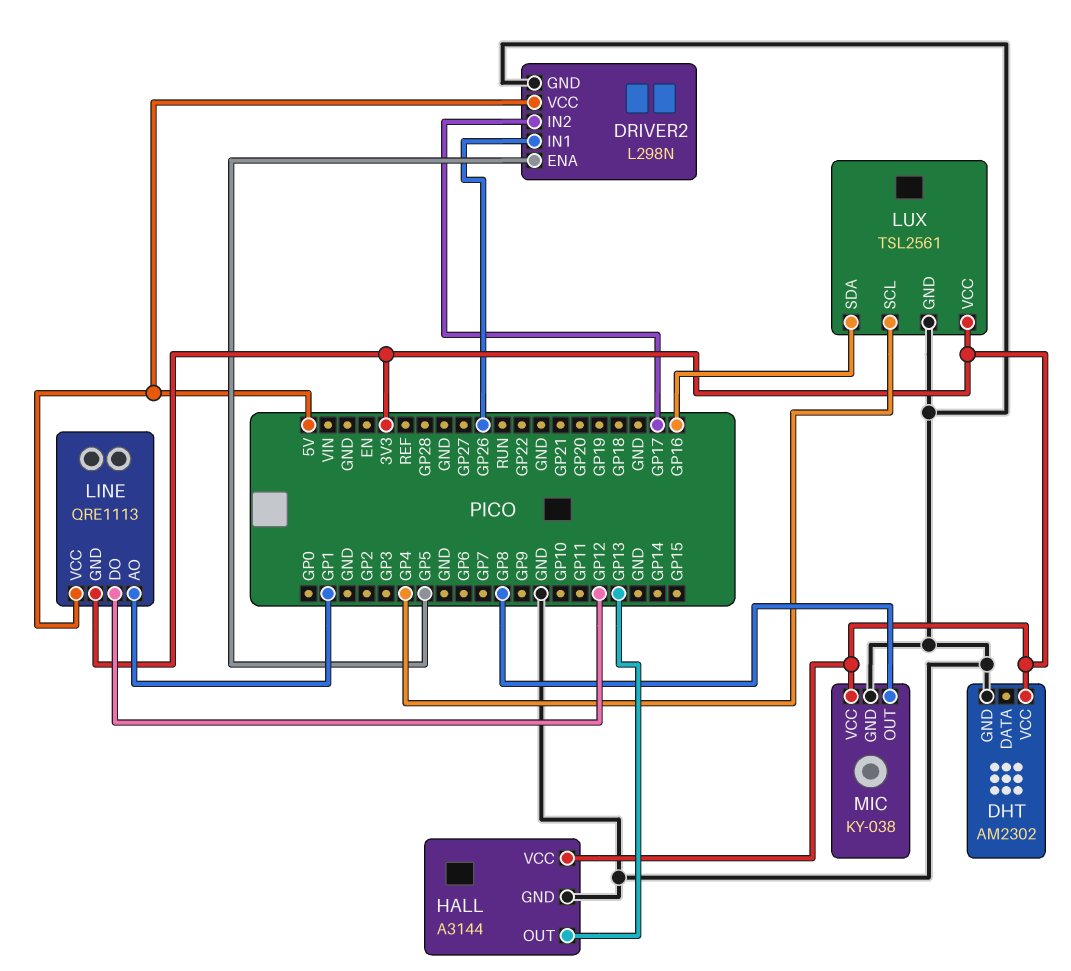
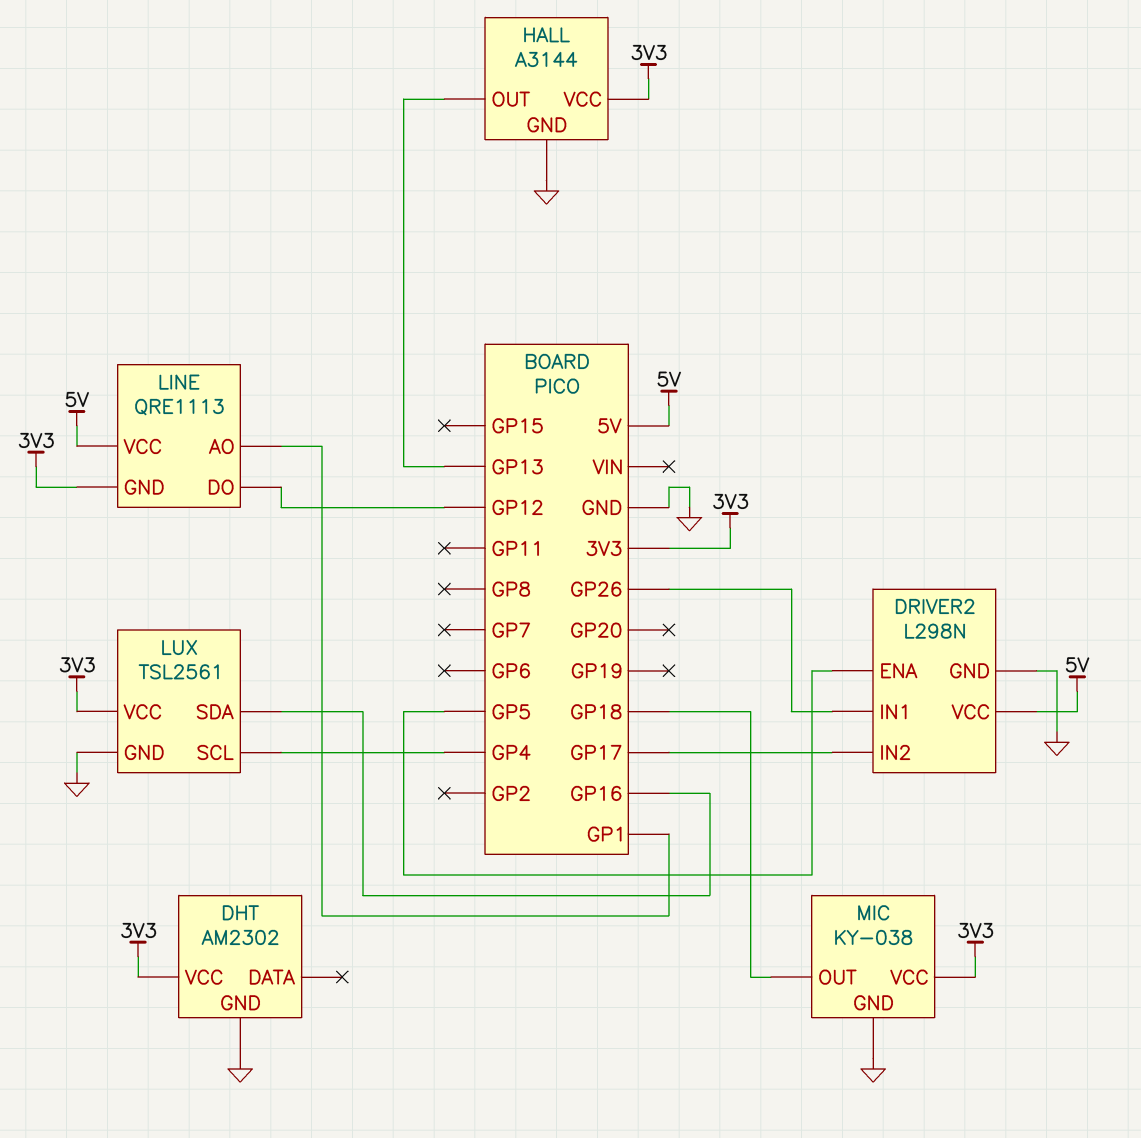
MIC pin OUT: GP8 -> GP18

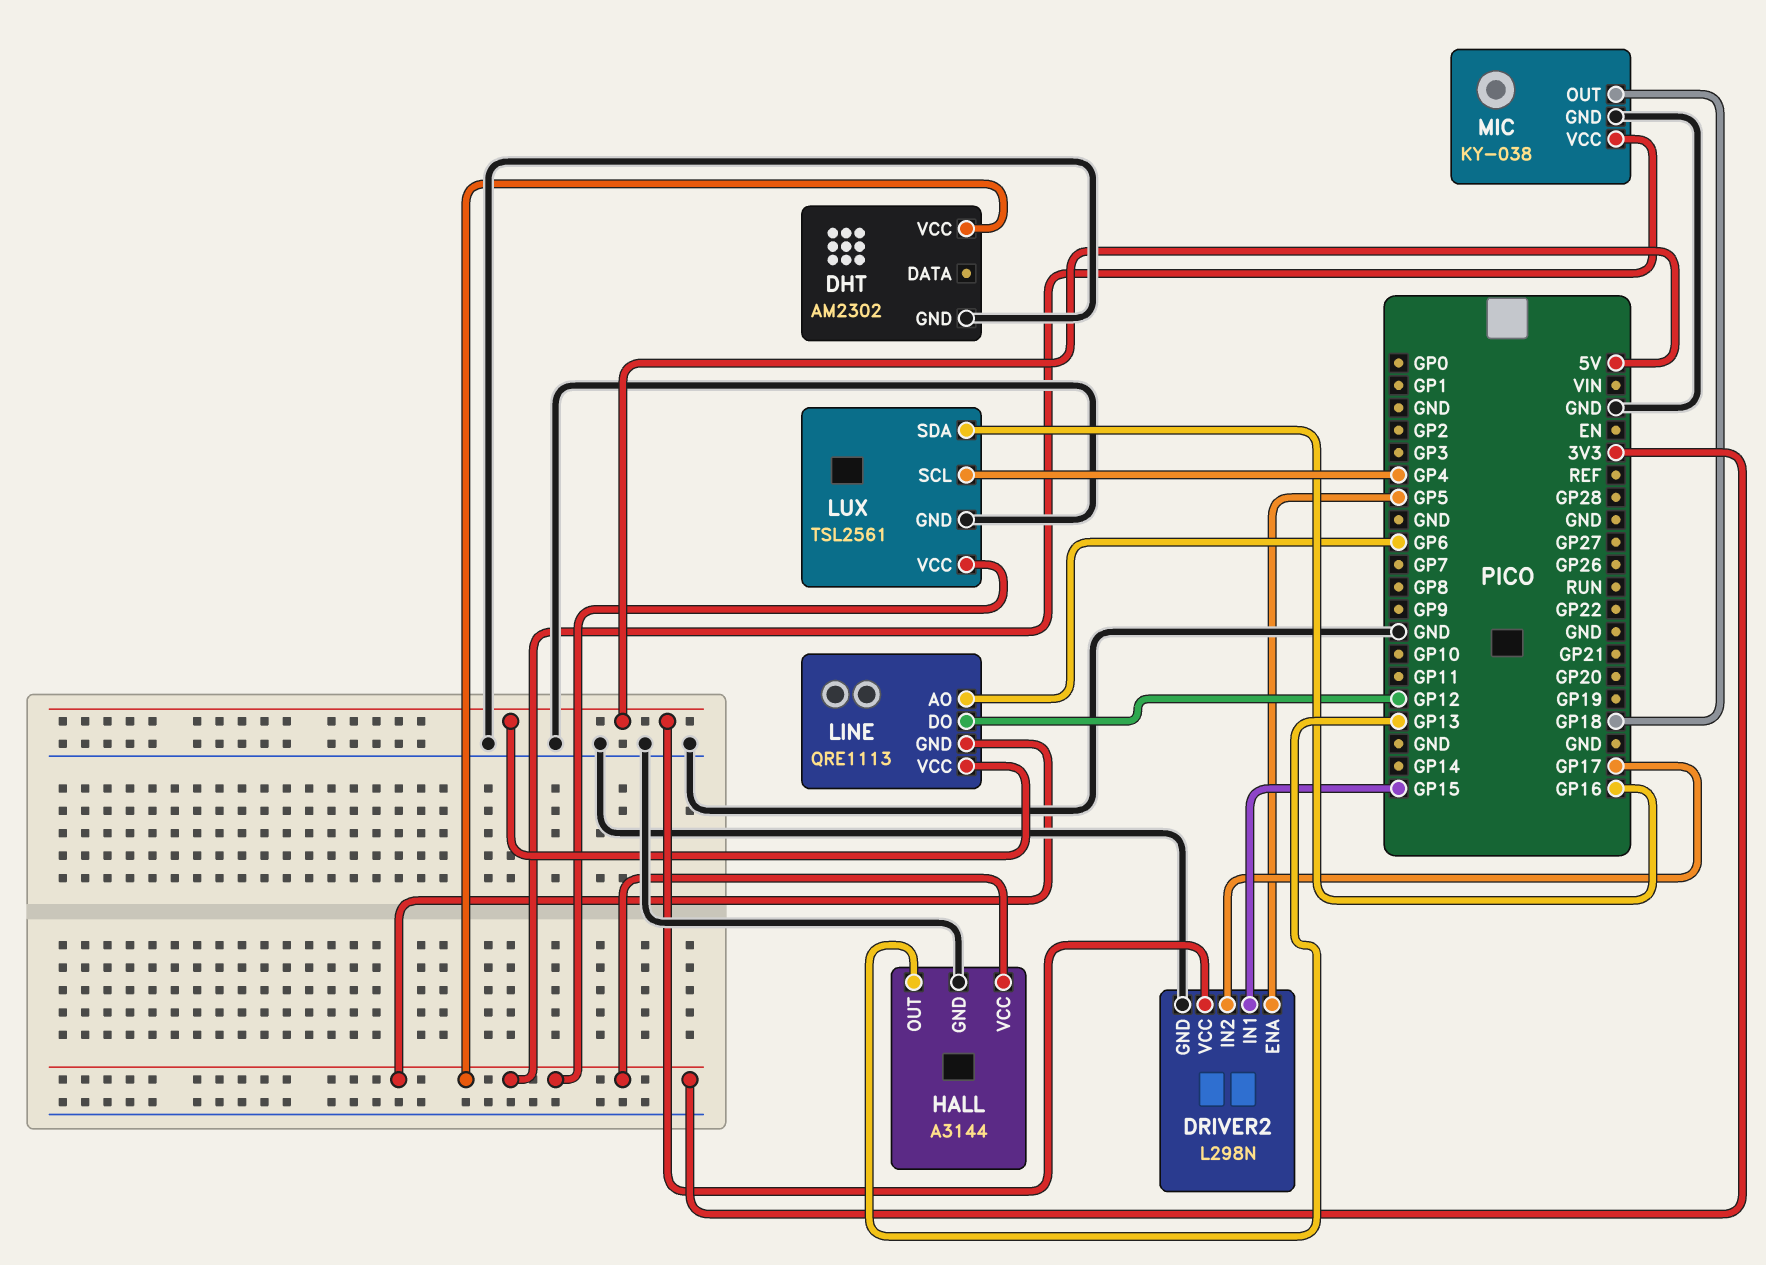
DRIVER2 pin IN1: GP26 -> GP15
LINE pin AO: GP1 -> GP6

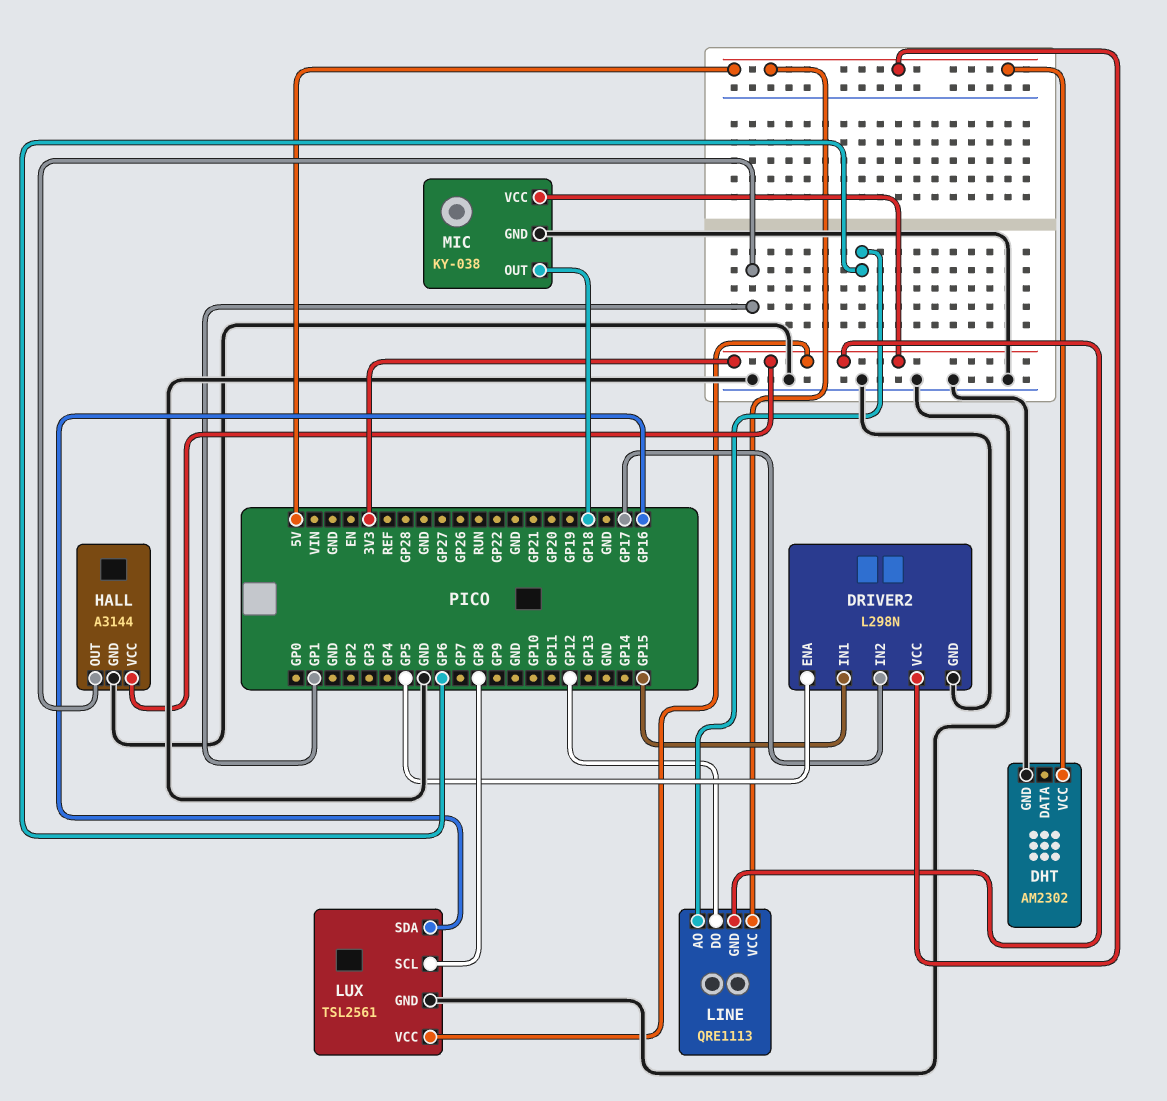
DHT pin VCC: 3V3 -> 5V
HALL pin OUT: GP13 -> GP1
LUX pin SCL: GP4 -> GP8

